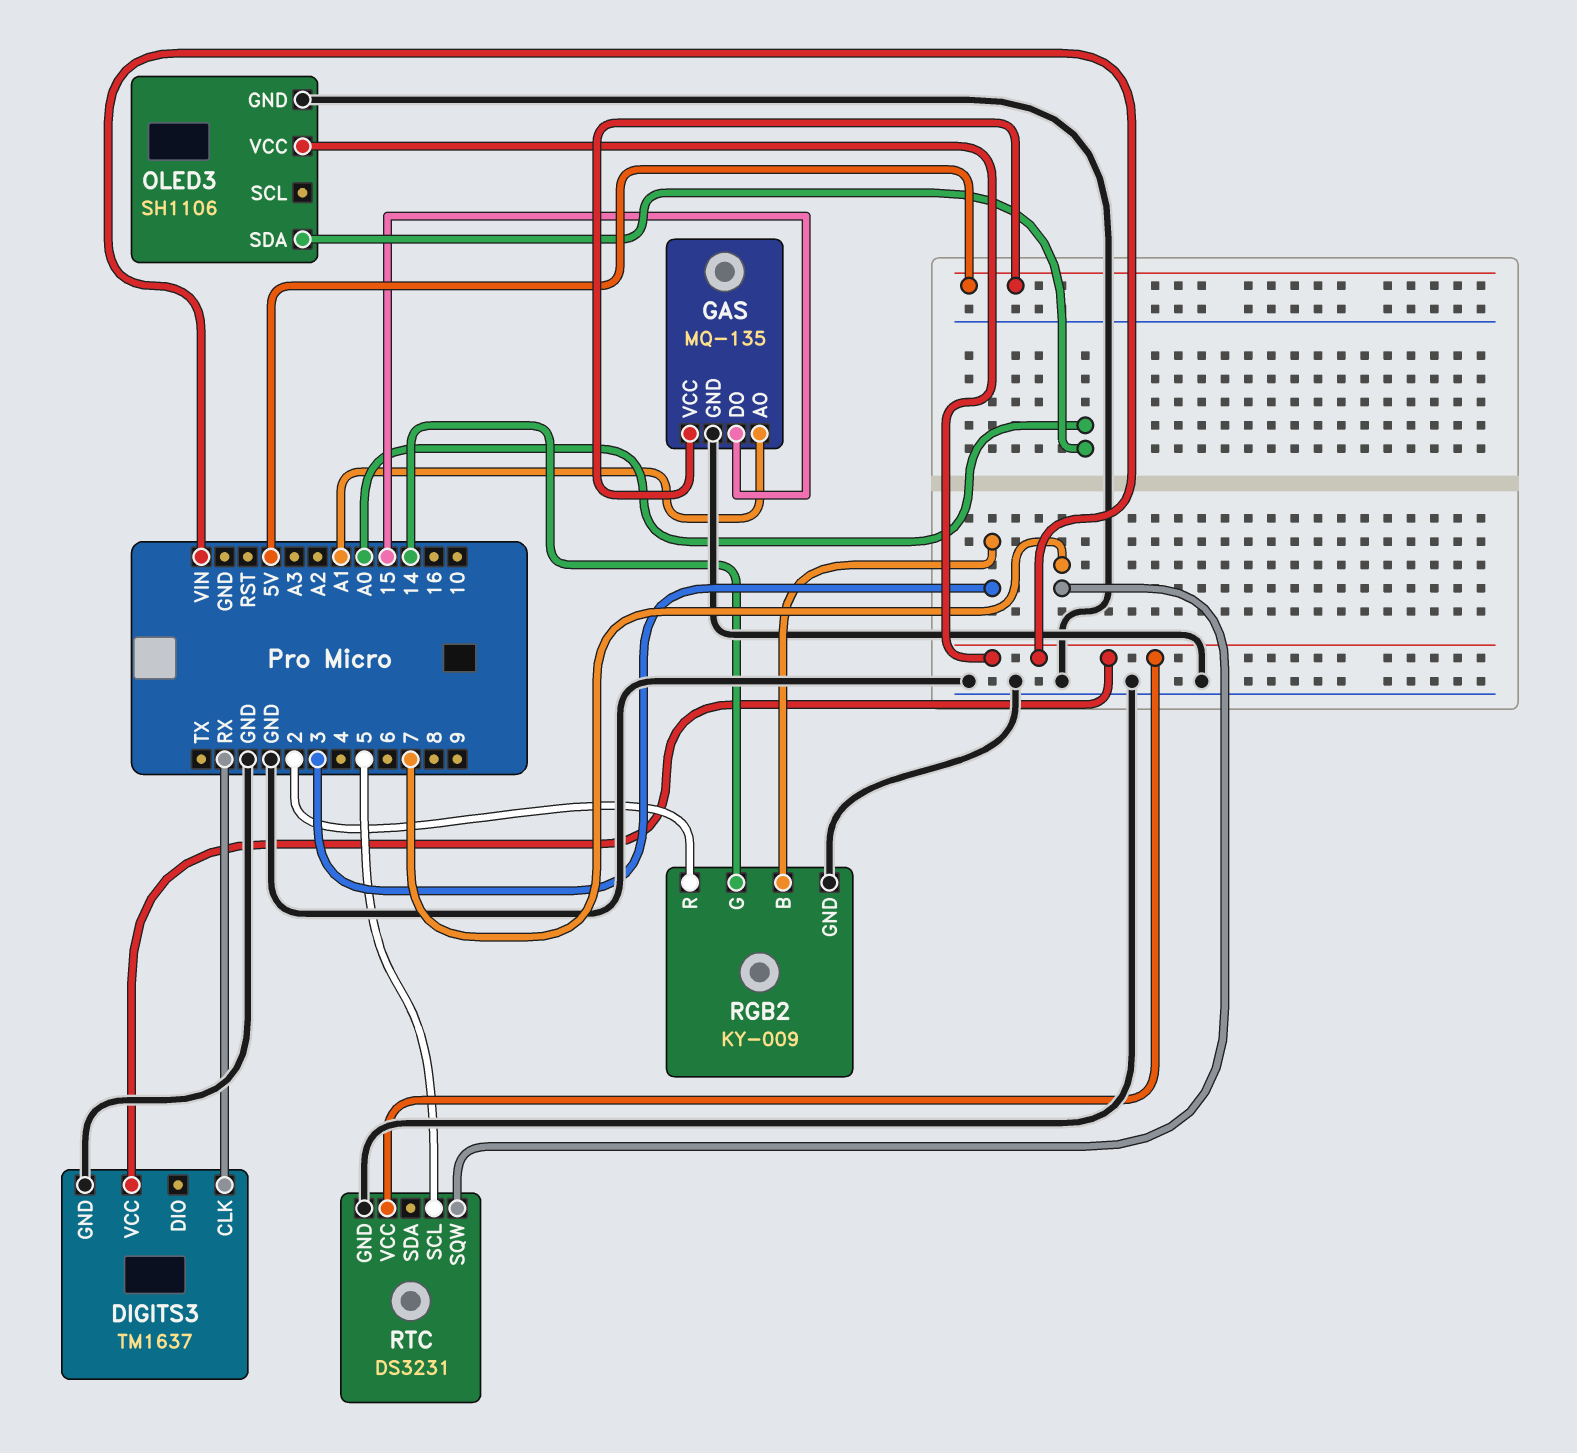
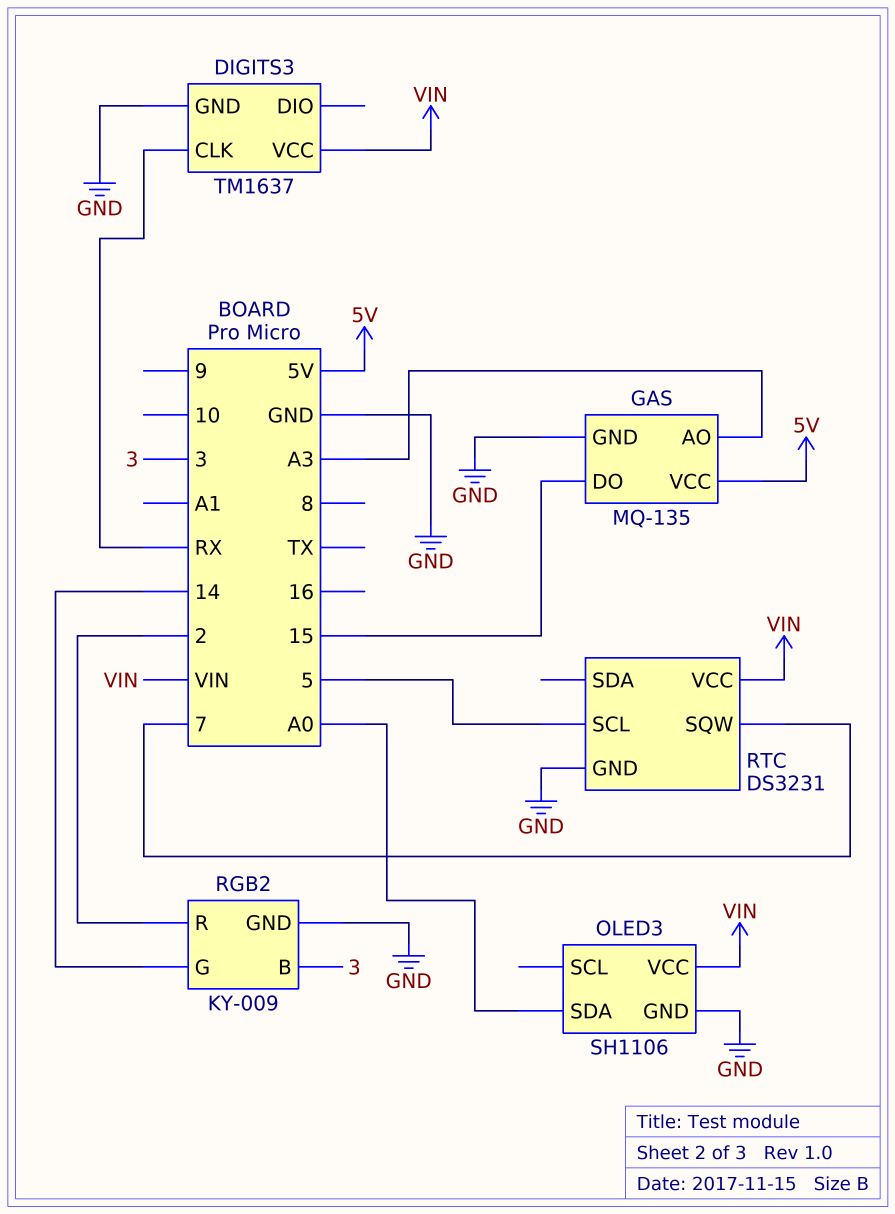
GAS pin AO: A1 -> A3

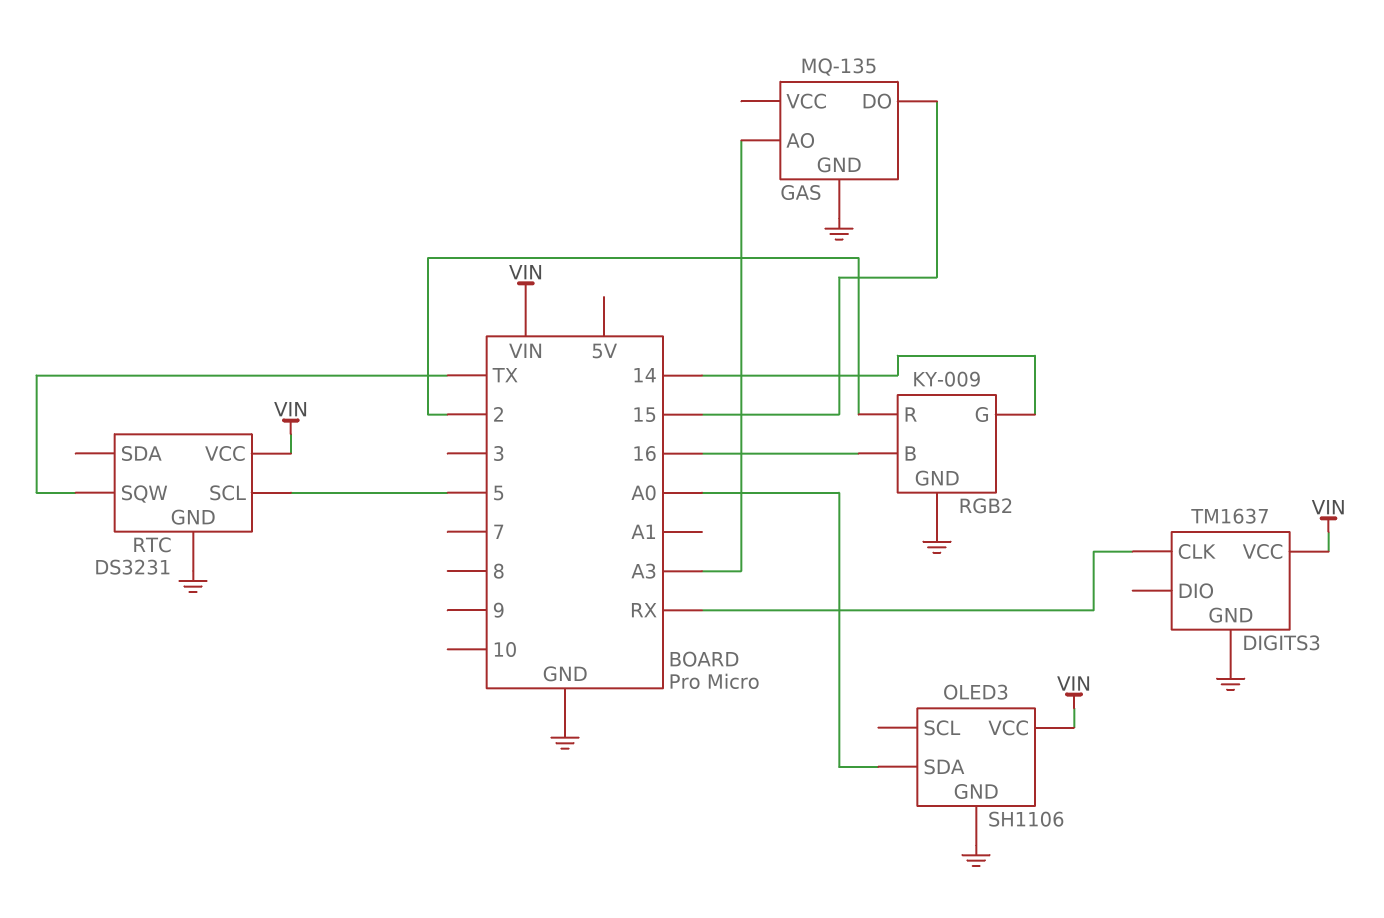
GAS pin VCC: 5V -> none
RGB2 pin B: 3 -> 16
RTC pin SQW: 7 -> TX

